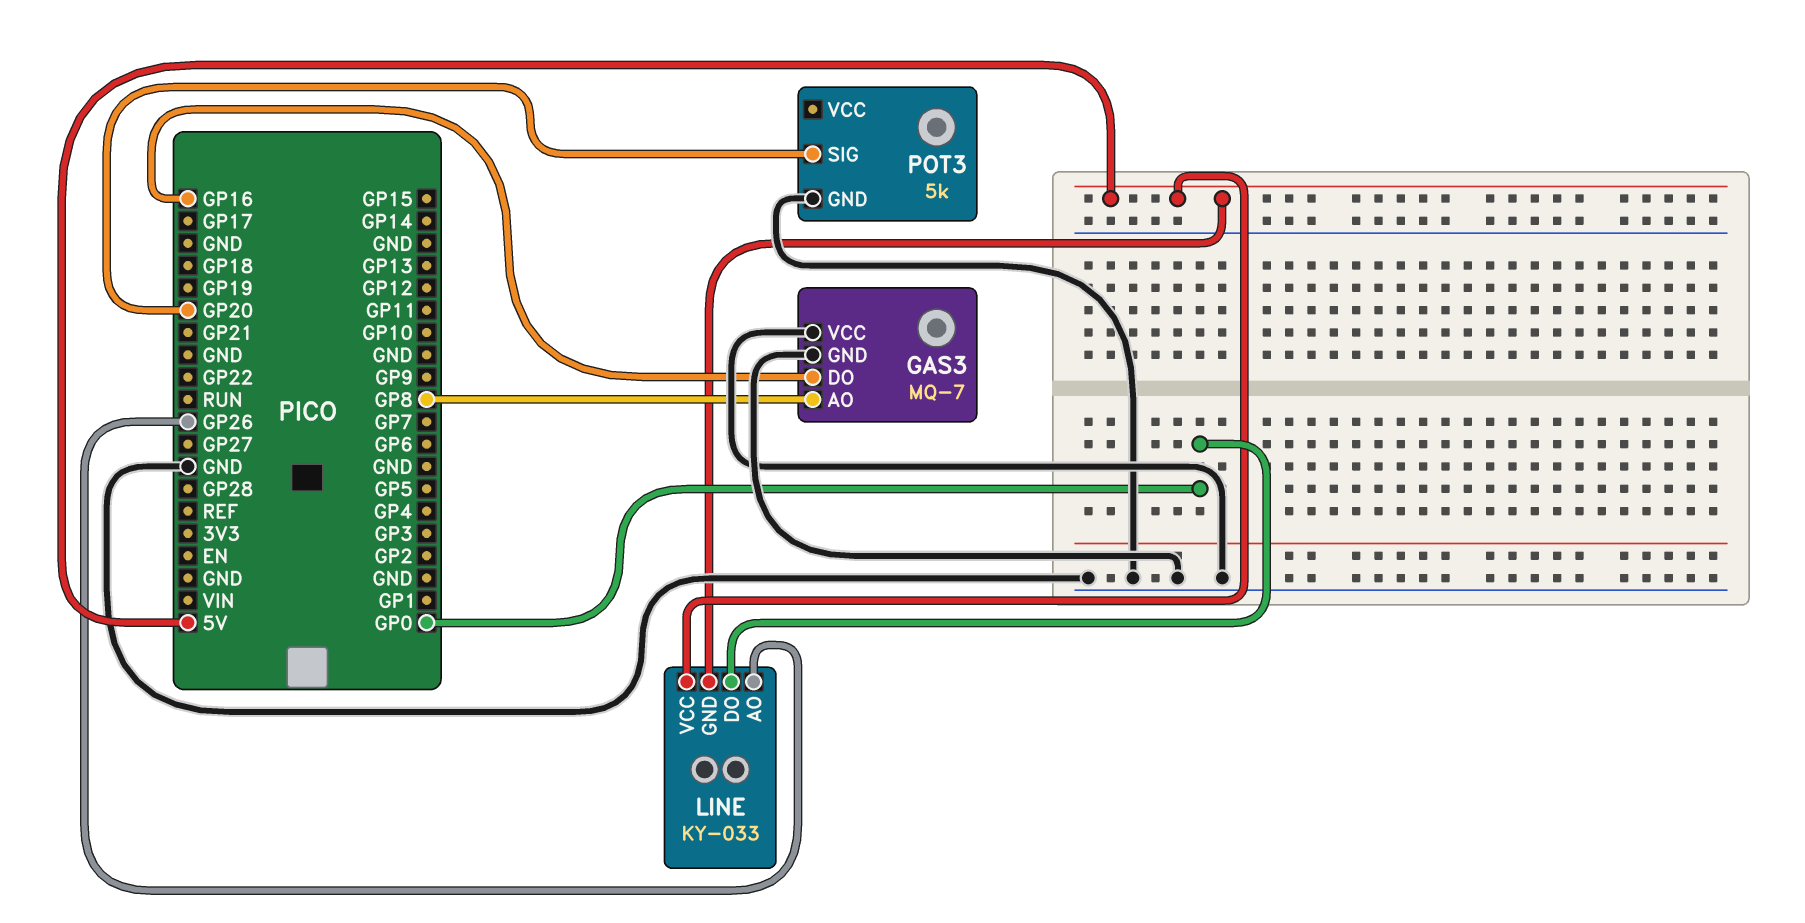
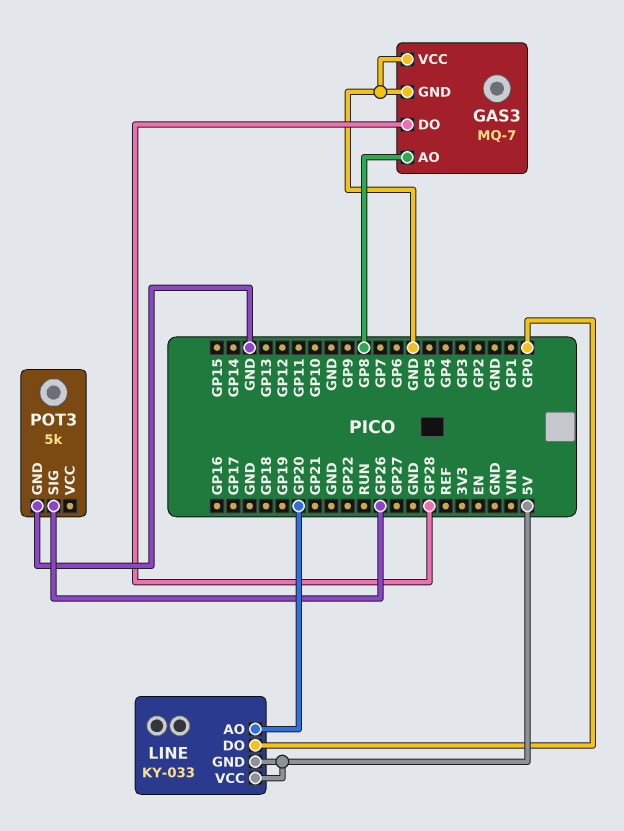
GAS3 pin DO: GP16 -> GP28
LINE pin AO: GP26 -> GP20
POT3 pin SIG: GP20 -> GP26

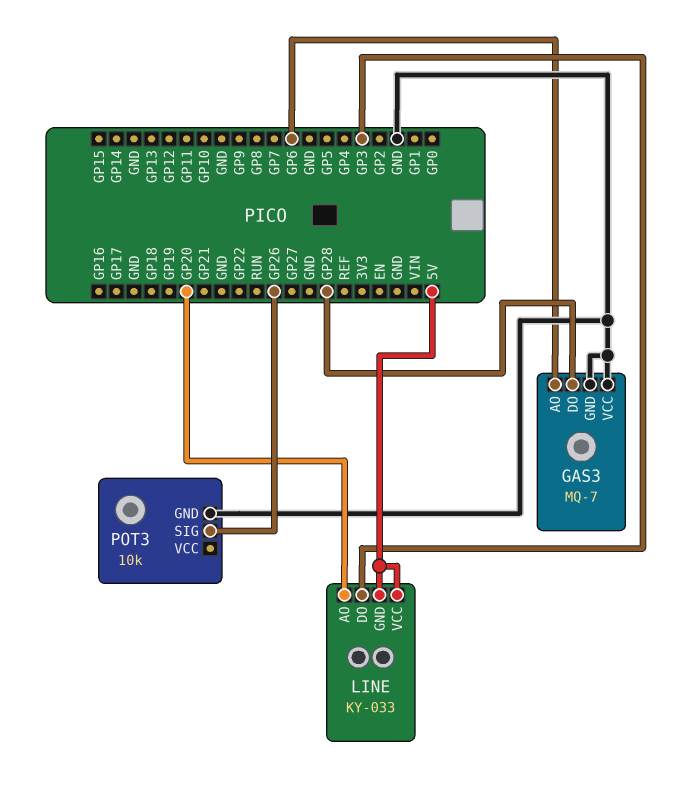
GAS3 pin AO: GP8 -> GP6
LINE pin DO: GP0 -> GP3
POT3: 5k -> 10k

